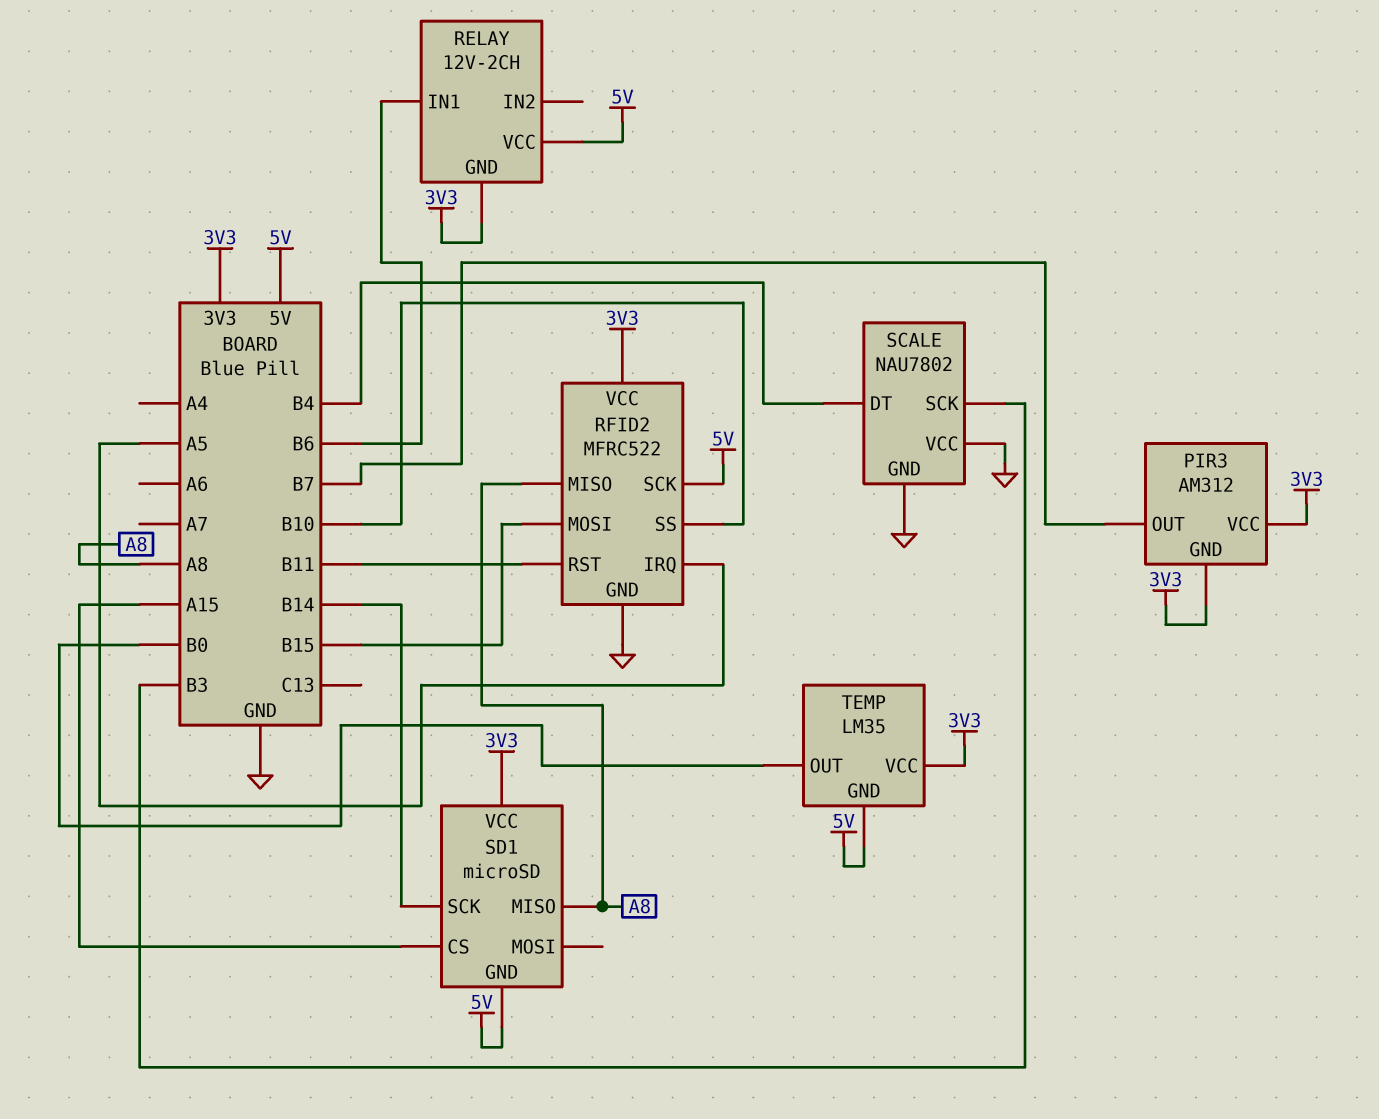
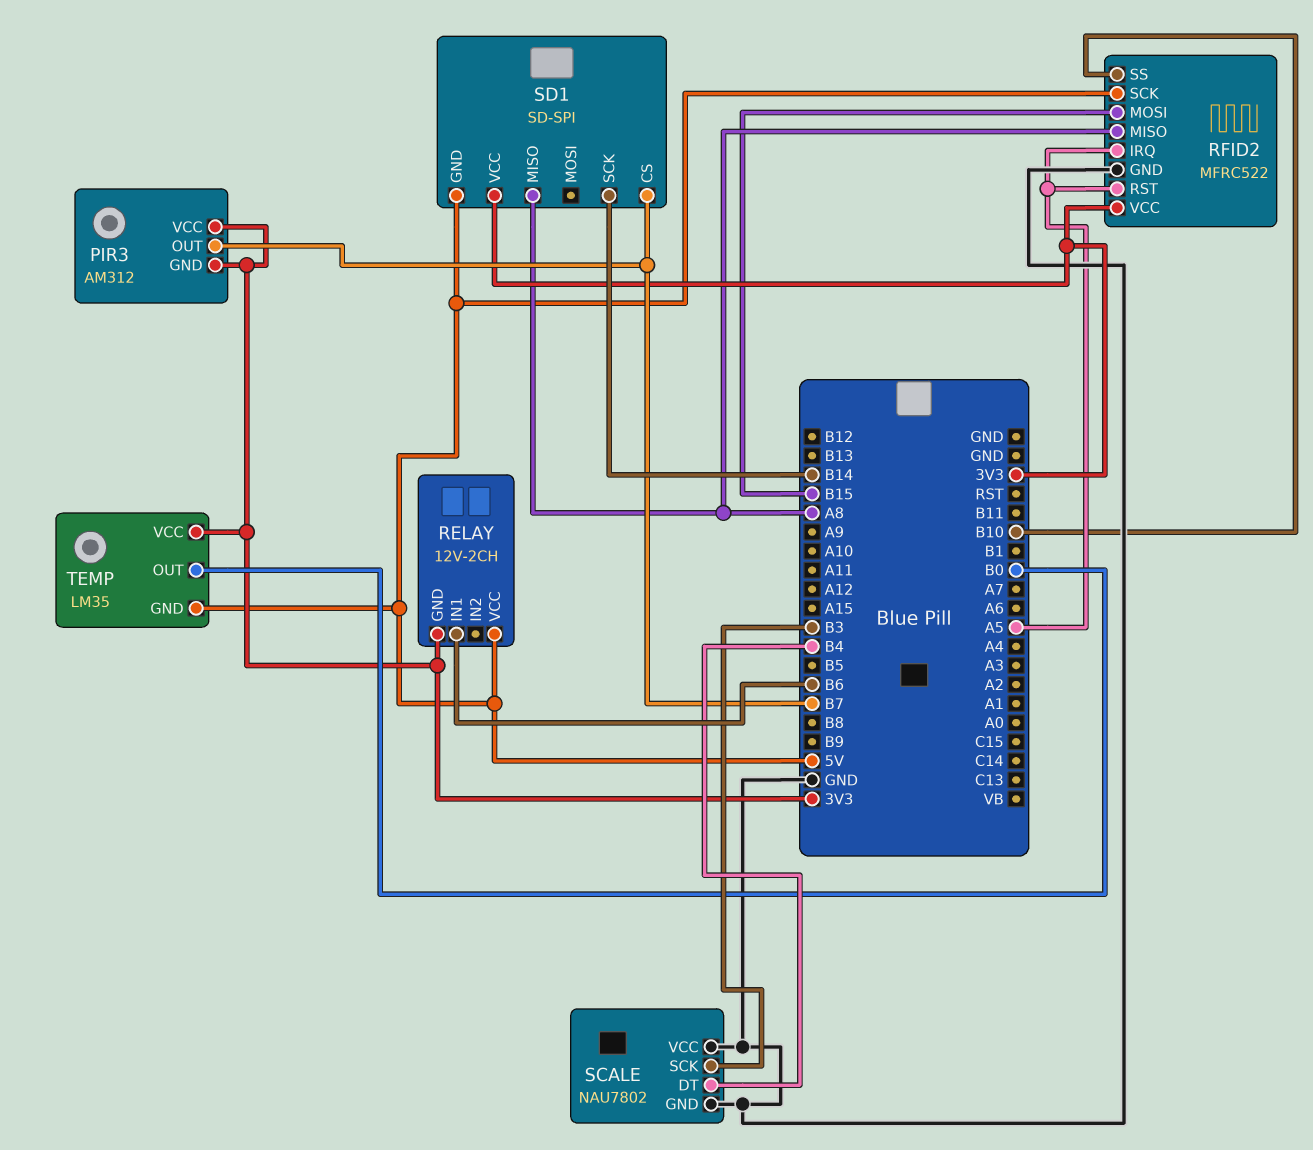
RFID2 pin RST: B11 -> A5
SD1: microSD -> SD-SPI
SD1 pin CS: A15 -> B7

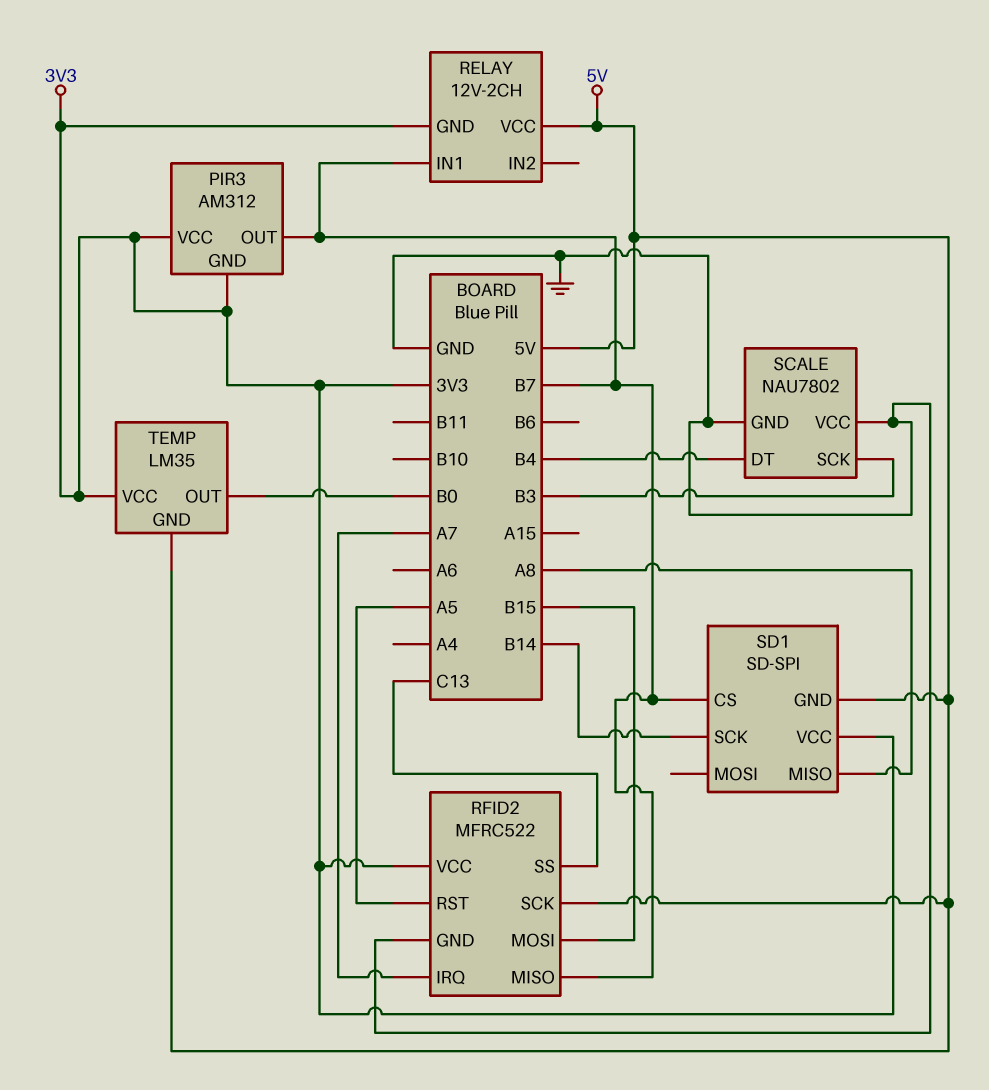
RELAY pin IN1: B6 -> B7
RFID2 pin IRQ: A5 -> A7
RFID2 pin MISO: A8 -> B7
RFID2 pin SS: B10 -> C13

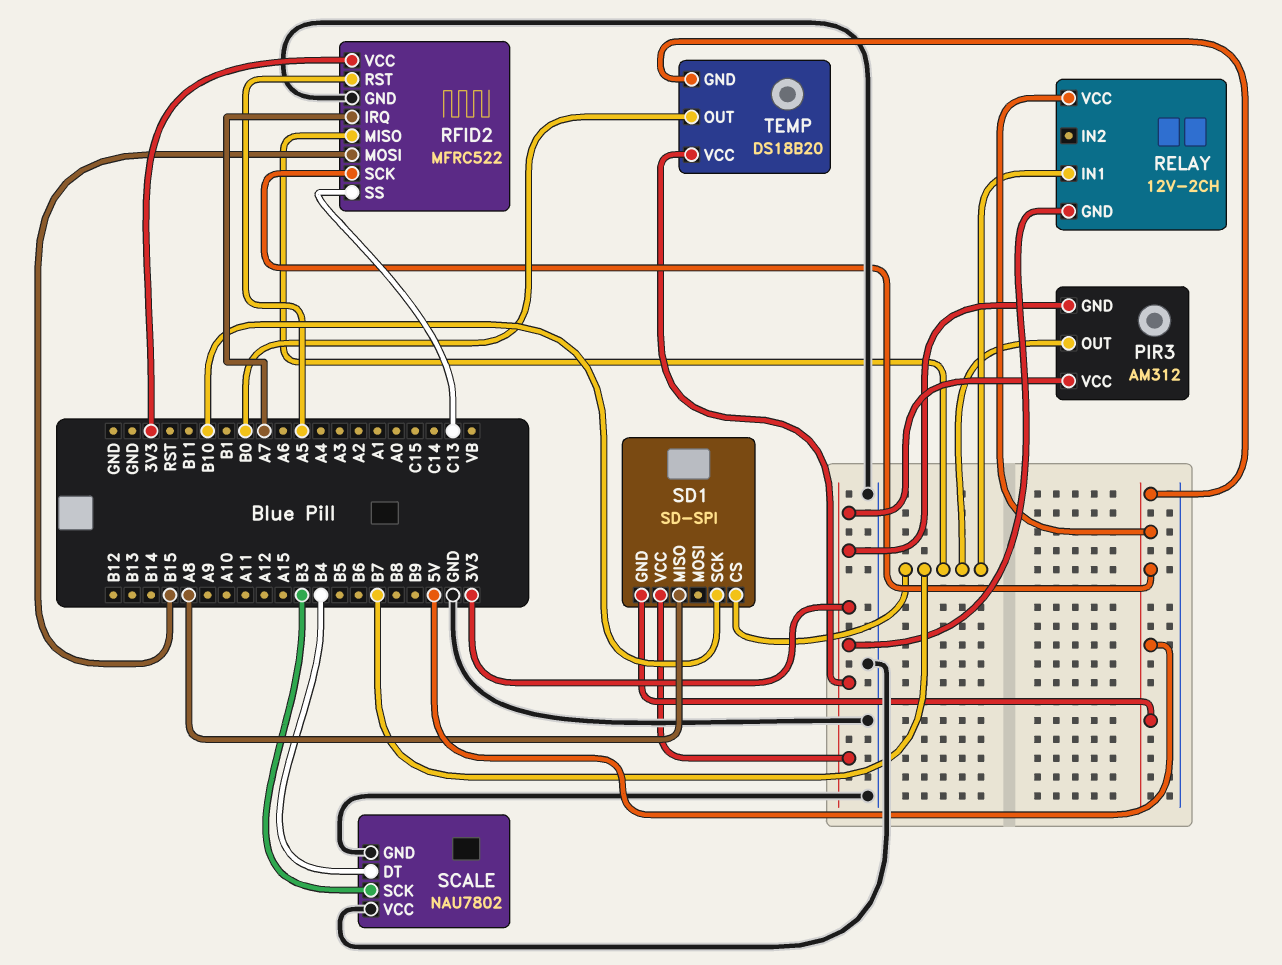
SD1 pin SCK: B14 -> B10
TEMP: LM35 -> DS18B20

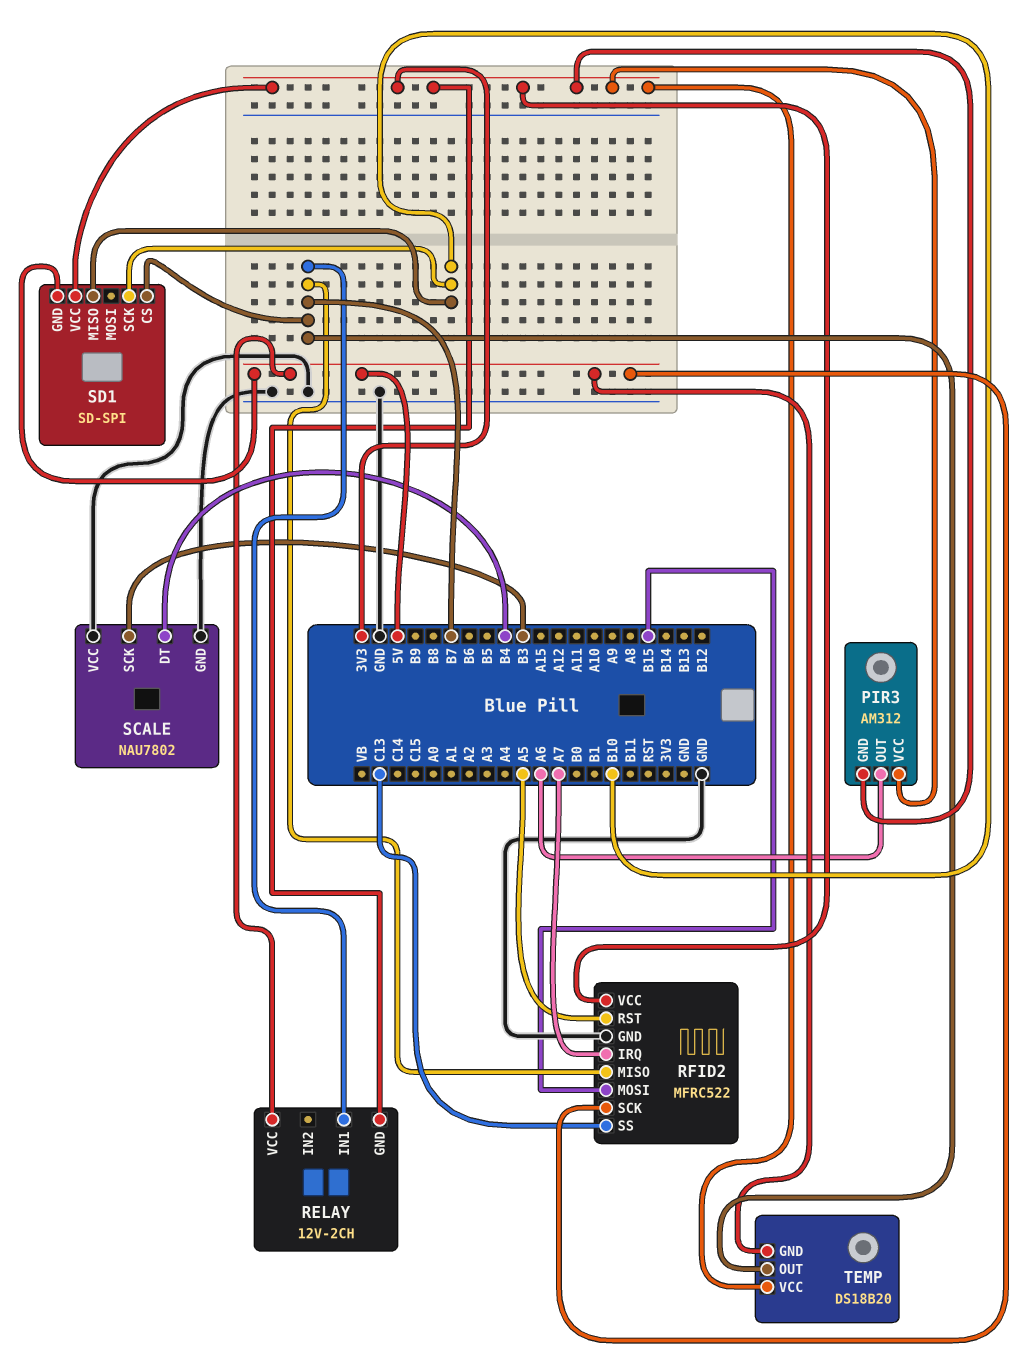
PIR3 pin OUT: B7 -> A6
SD1 pin MISO: A8 -> B10
TEMP pin OUT: B0 -> B7

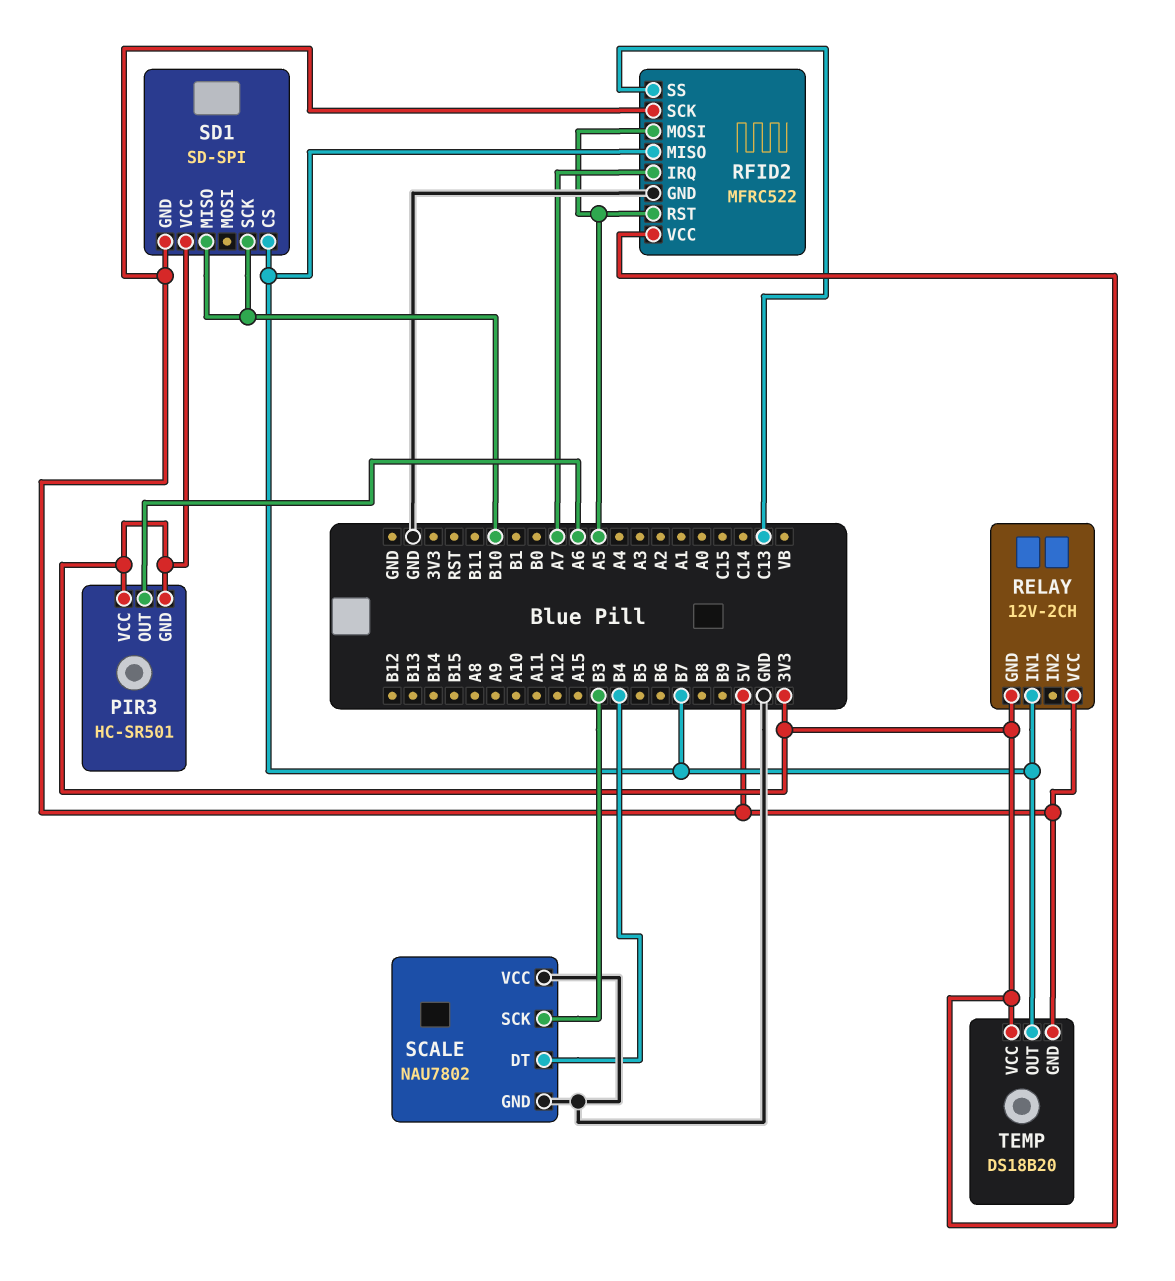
PIR3: AM312 -> HC-SR501
RFID2 pin MOSI: B15 -> A5

